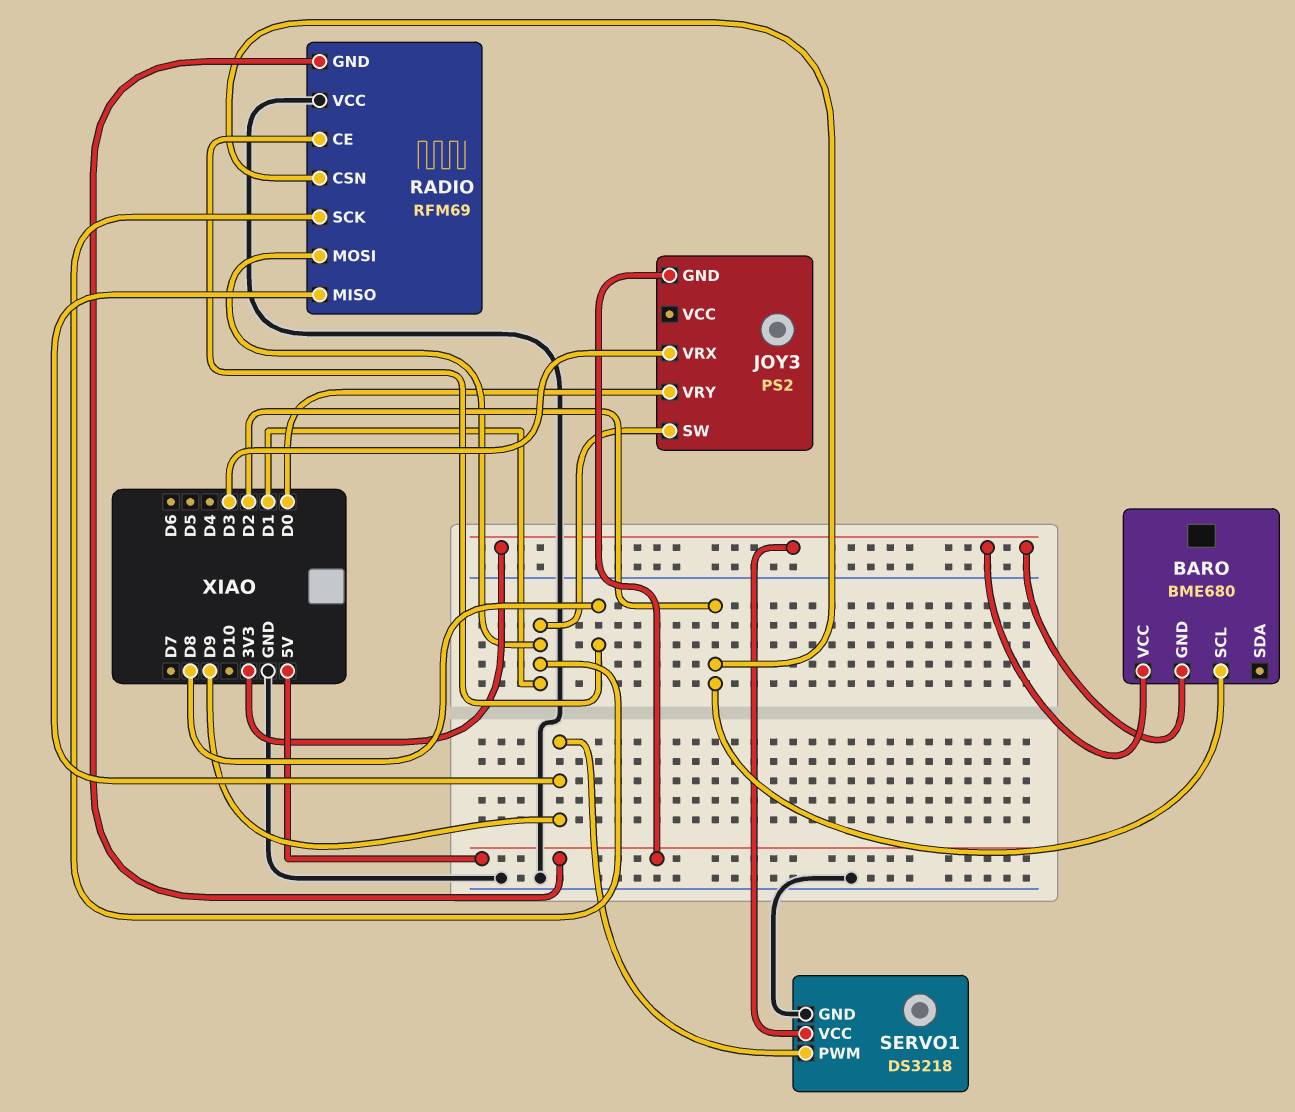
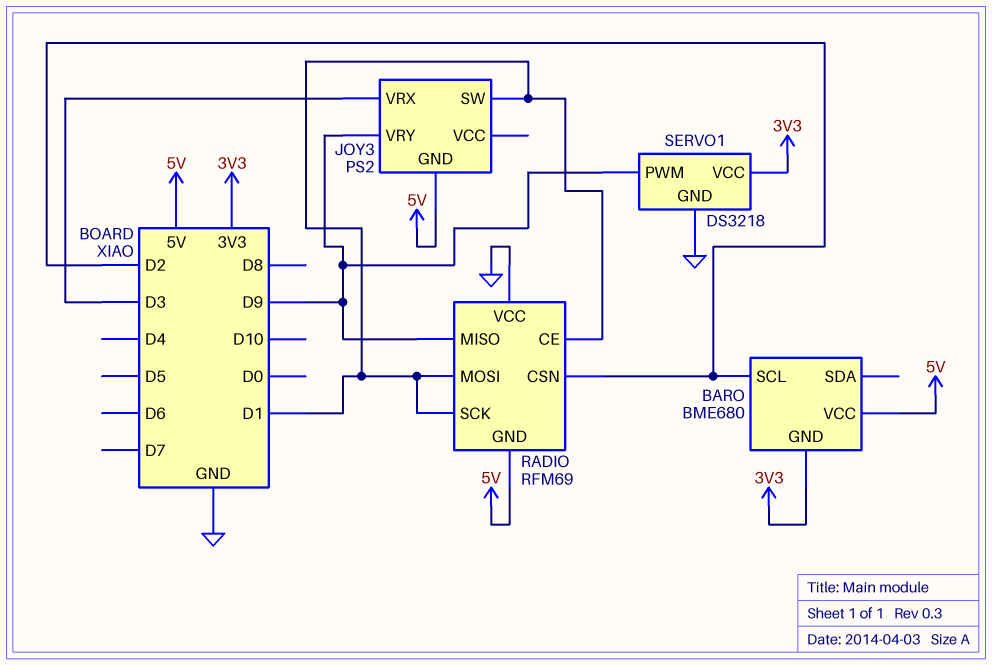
BARO pin VCC: 3V3 -> 5V
JOY3 pin VRY: D0 -> D9
RADIO pin CE: D8 -> D1

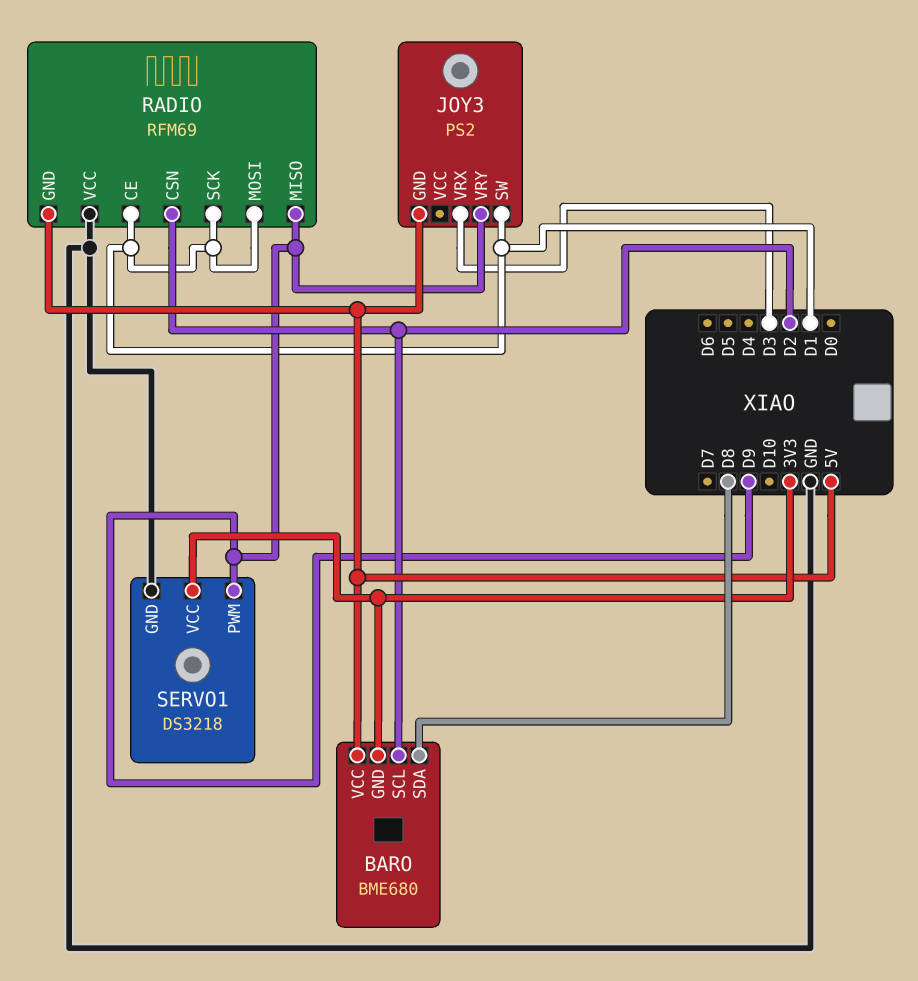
BARO pin SDA: none -> D8

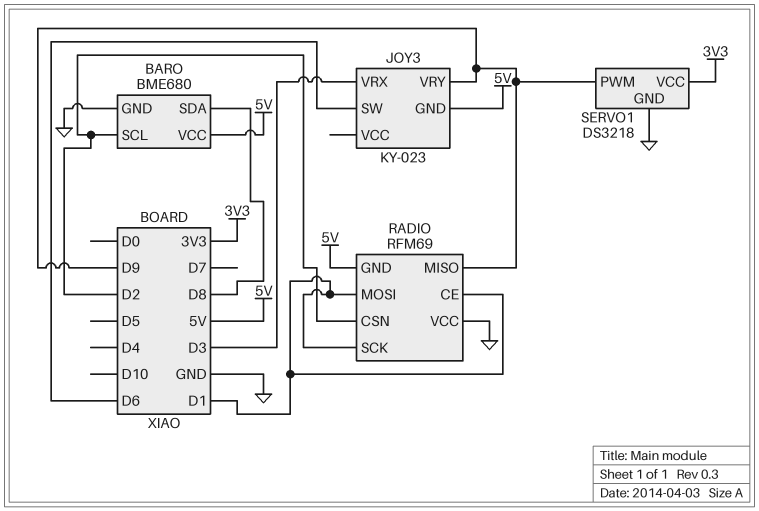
BARO pin GND: 3V3 -> GND
JOY3: PS2 -> KY-023
JOY3 pin SW: D1 -> D6

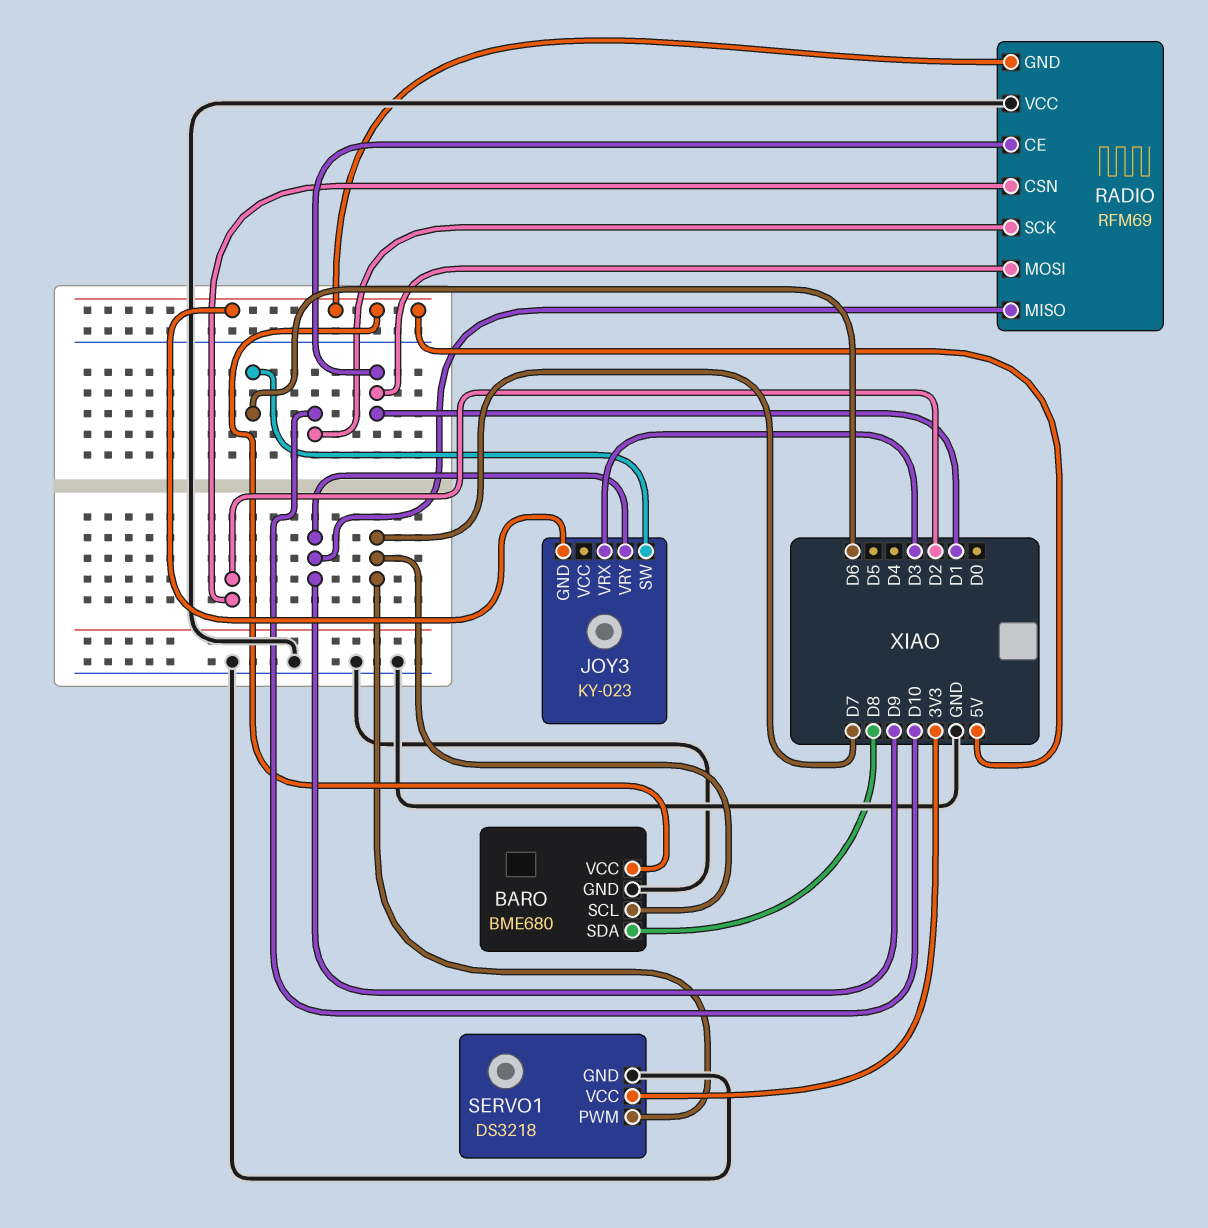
BARO pin SCL: D2 -> D7
RADIO pin SCK: D1 -> D10
SERVO1 pin PWM: D9 -> D7

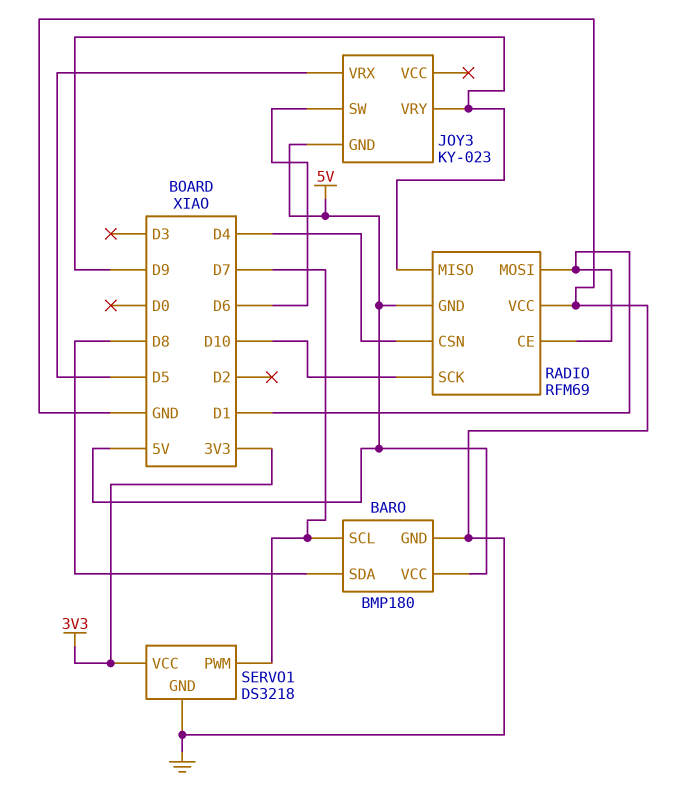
BARO: BME680 -> BMP180
JOY3 pin VRX: D3 -> D5
RADIO pin CSN: D2 -> D4

